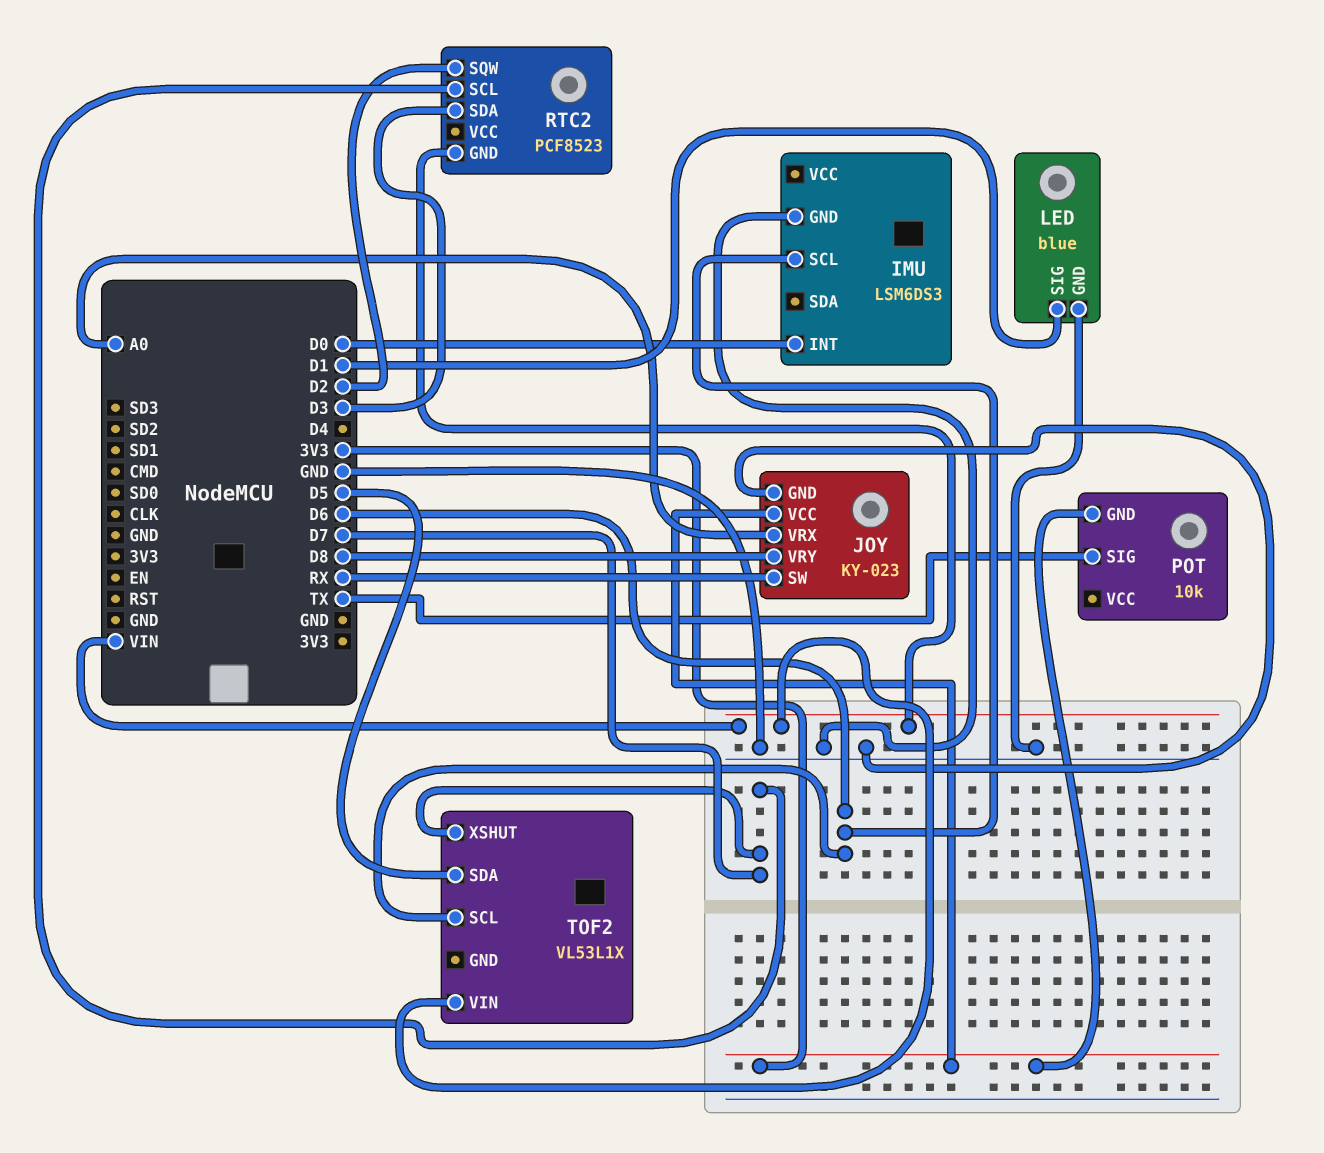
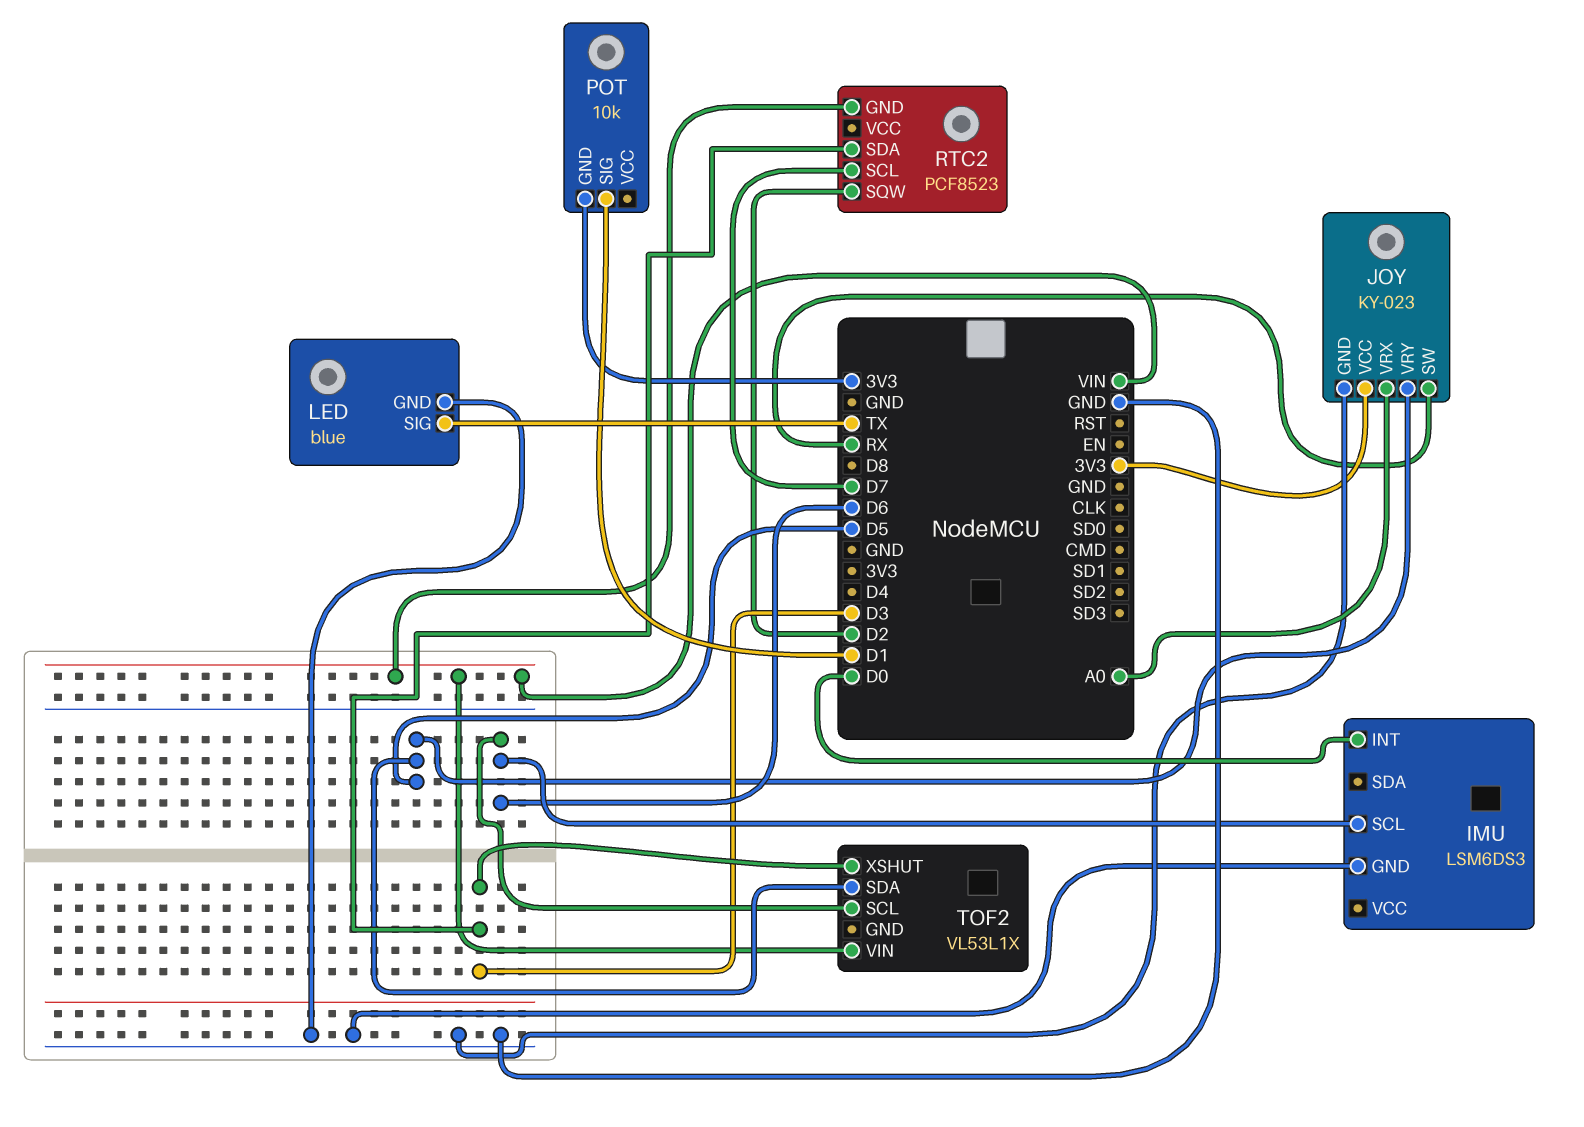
JOY pin VRY: D8 -> D5
LED pin SIG: D1 -> TX
POT pin SIG: TX -> D1
TOF2 pin XSHUT: D7 -> D3

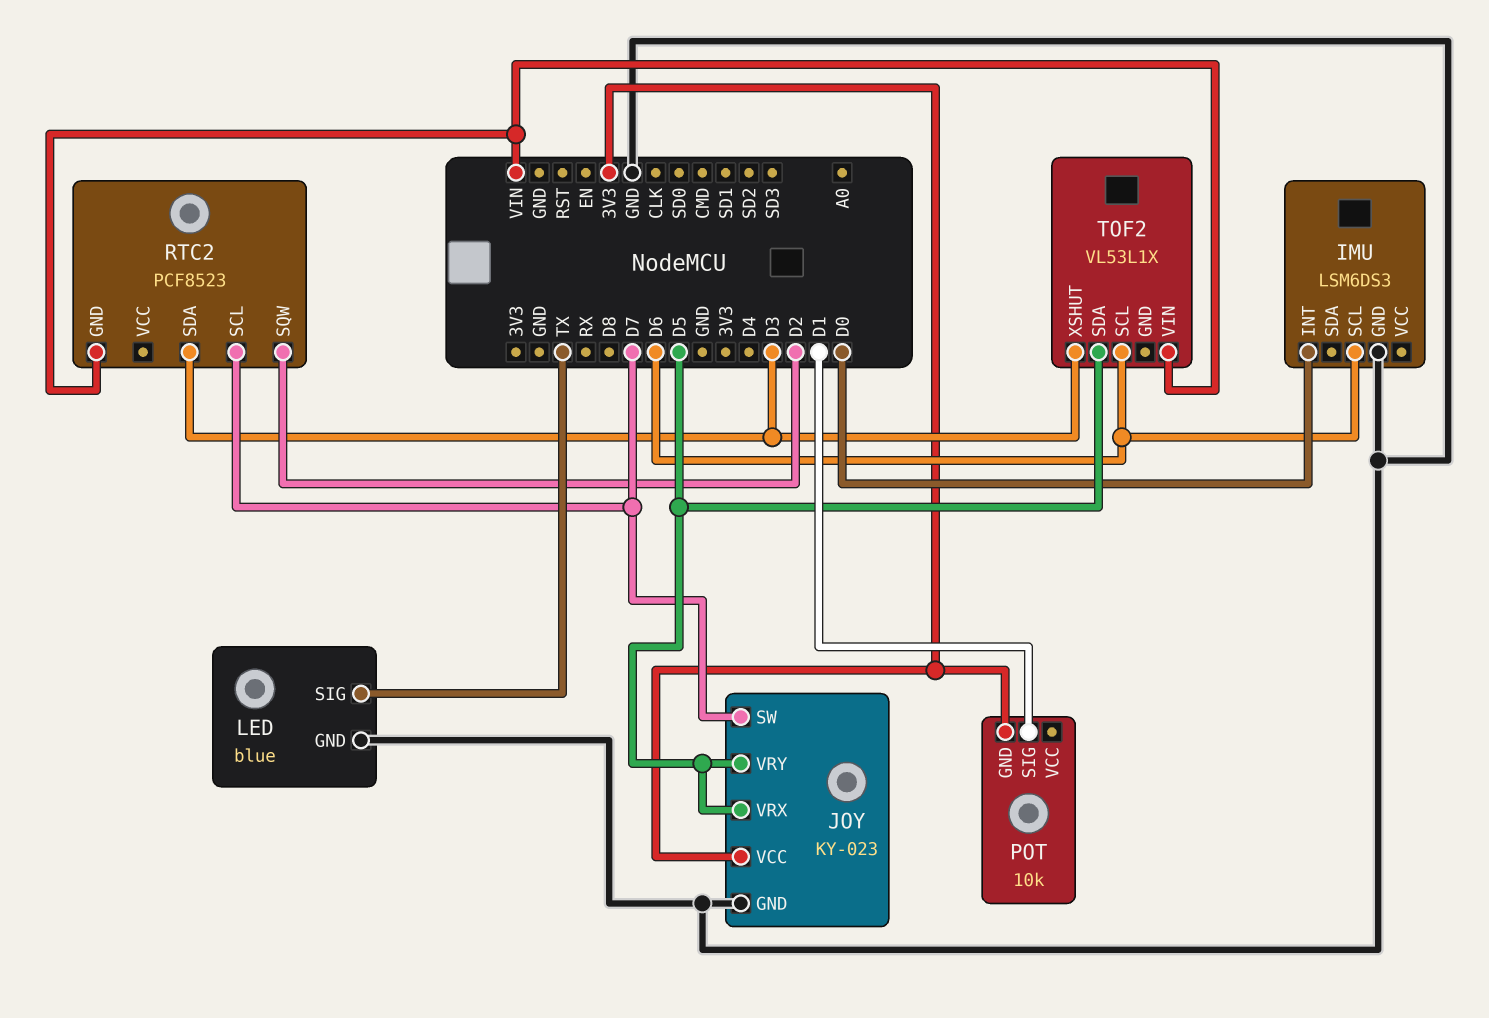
JOY pin SW: RX -> D7
JOY pin VRX: A0 -> D5

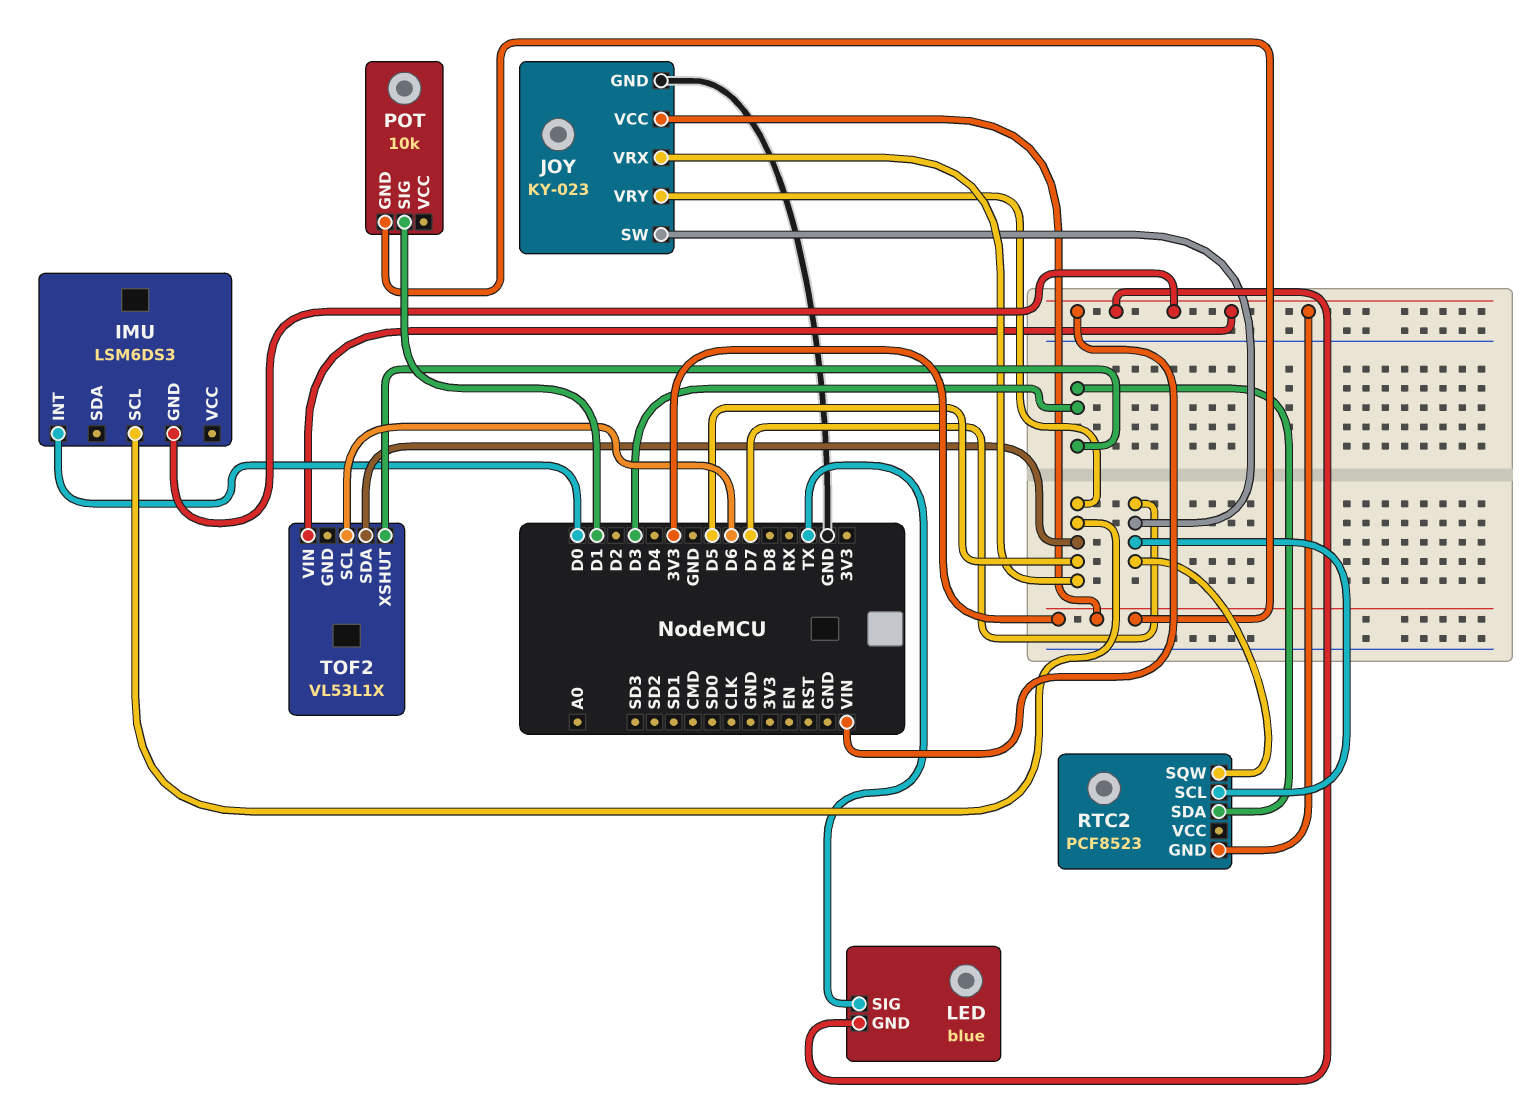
IMU pin GND: GND -> VIN
IMU pin SCL: D6 -> D5
LED pin GND: GND -> VIN
RTC2 pin SQW: D2 -> D7

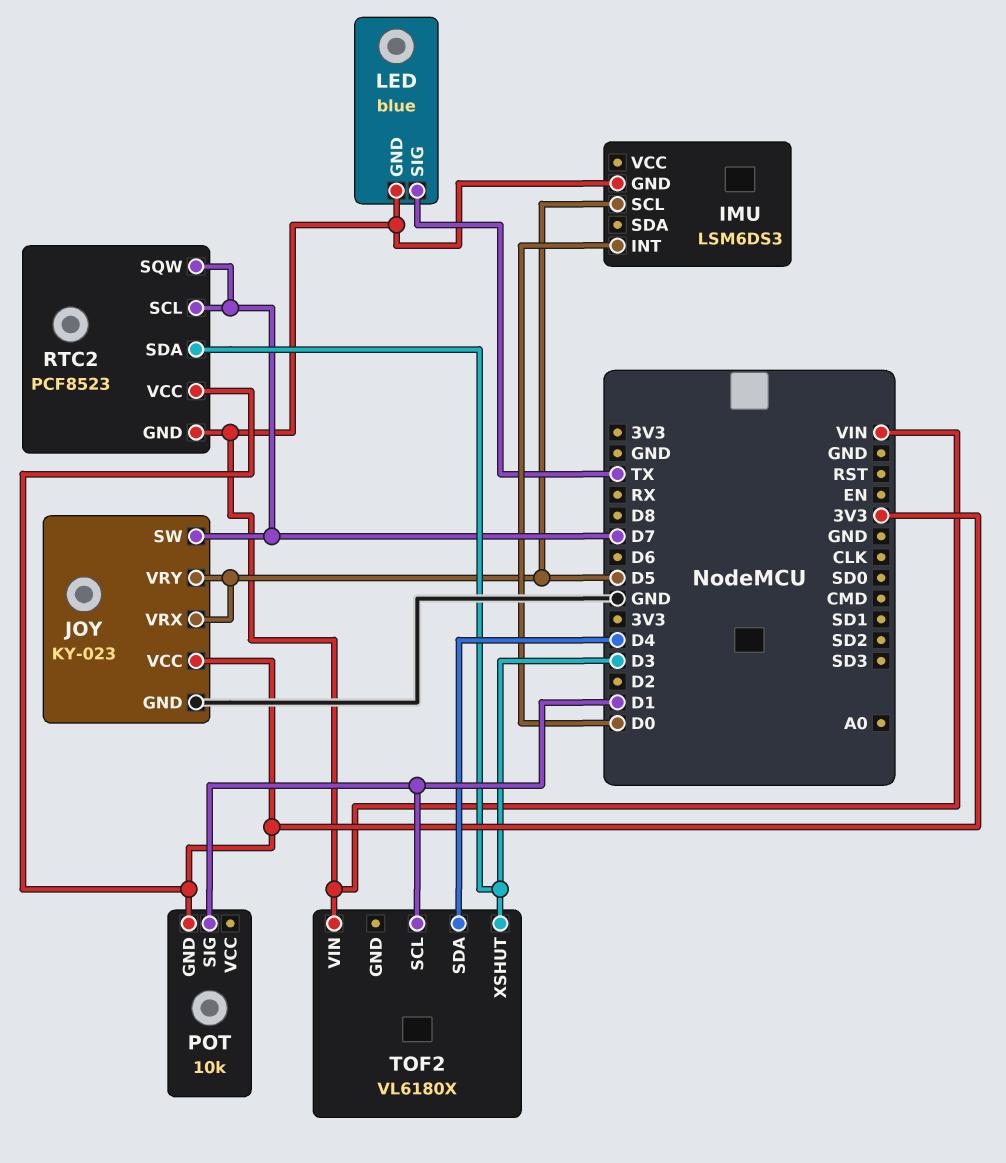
RTC2 pin VCC: none -> 3V3
TOF2: VL53L1X -> VL6180X
TOF2 pin SCL: D6 -> D1
TOF2 pin SDA: D5 -> D4

